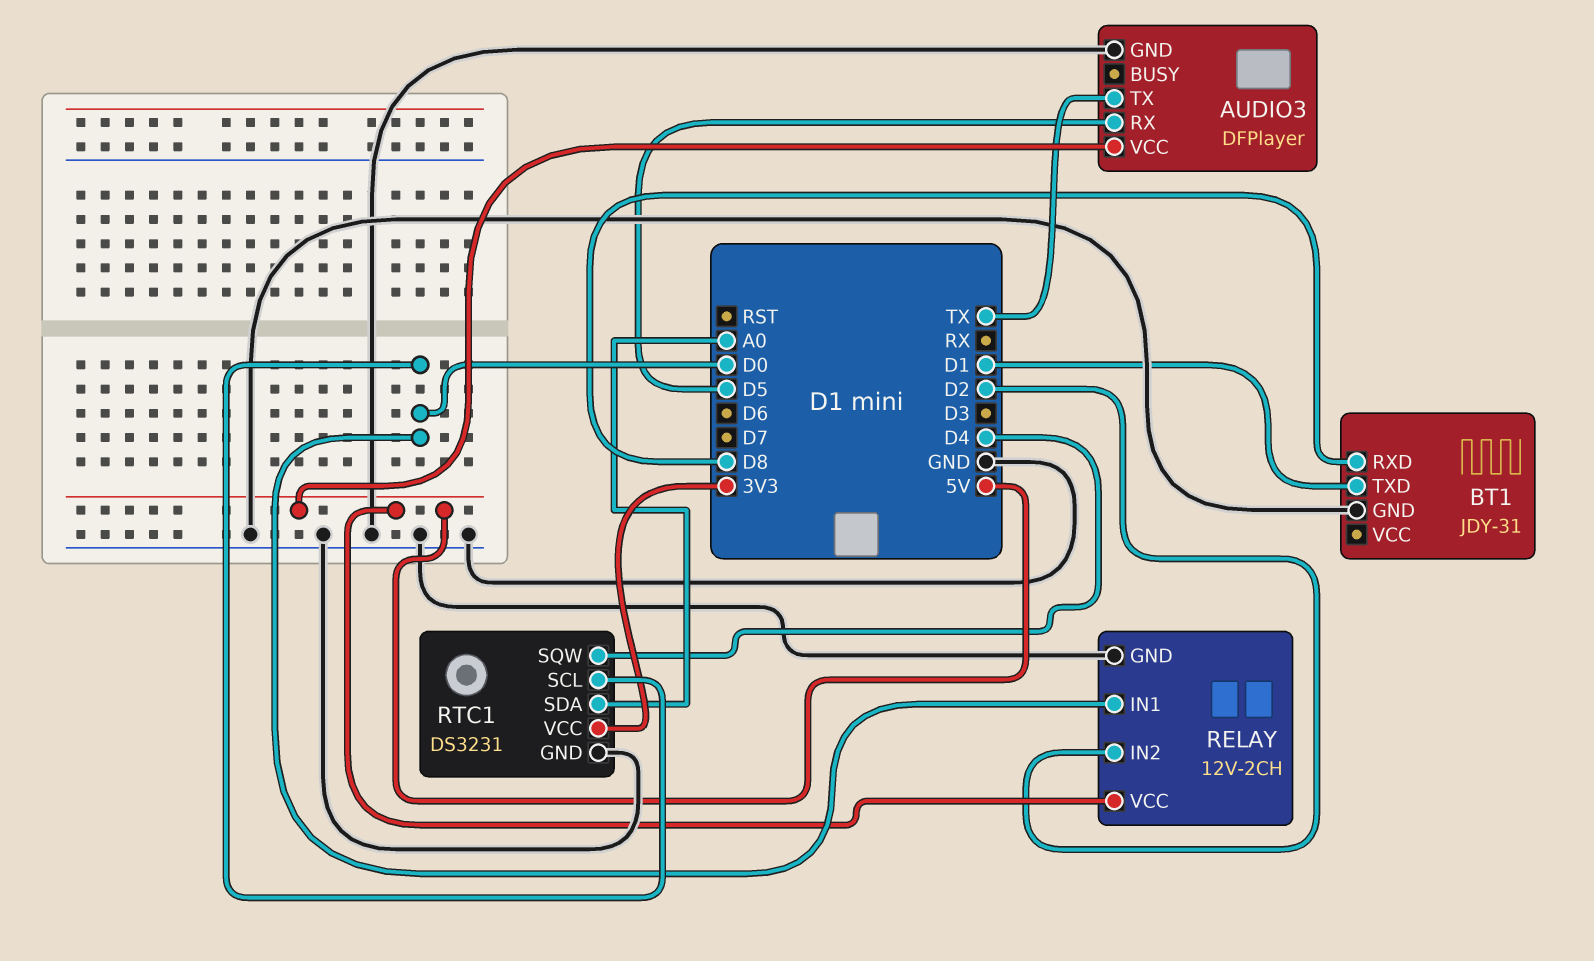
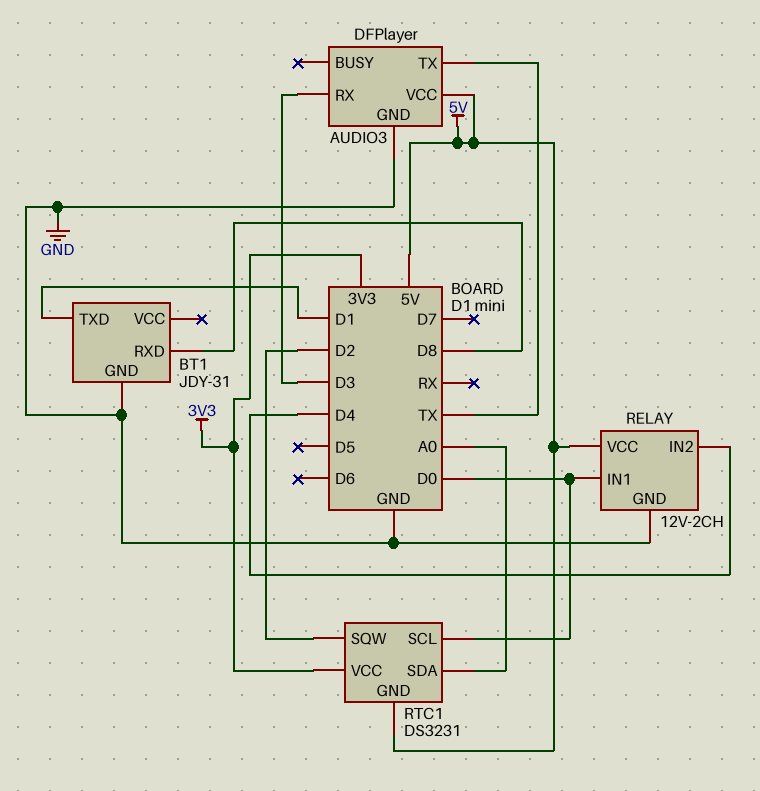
AUDIO3 pin RX: D5 -> D3
RELAY pin IN2: D2 -> D4
RTC1 pin GND: GND -> 5V
RTC1 pin SQW: D4 -> D2

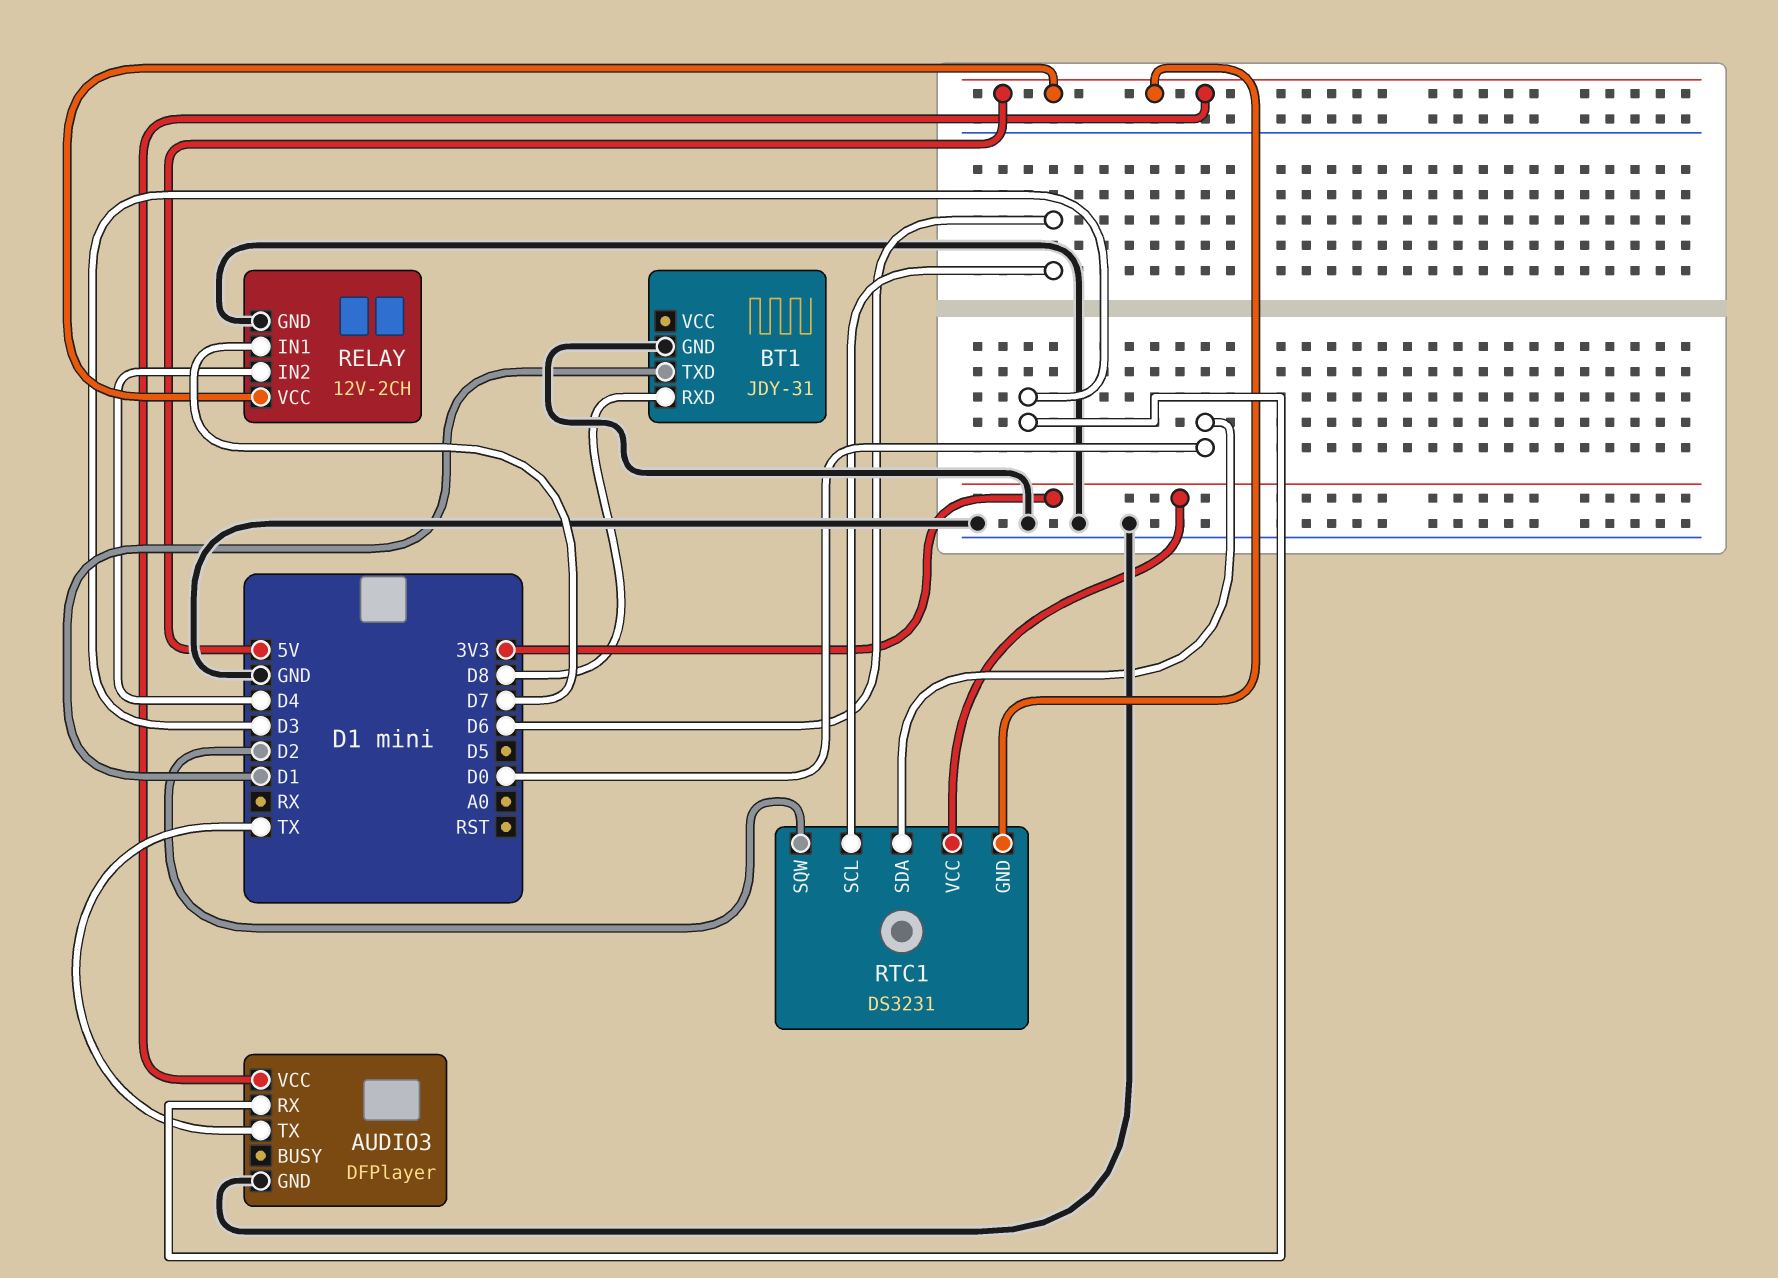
RELAY pin IN1: D0 -> D7
RTC1 pin SCL: D0 -> D6
RTC1 pin SDA: A0 -> D0

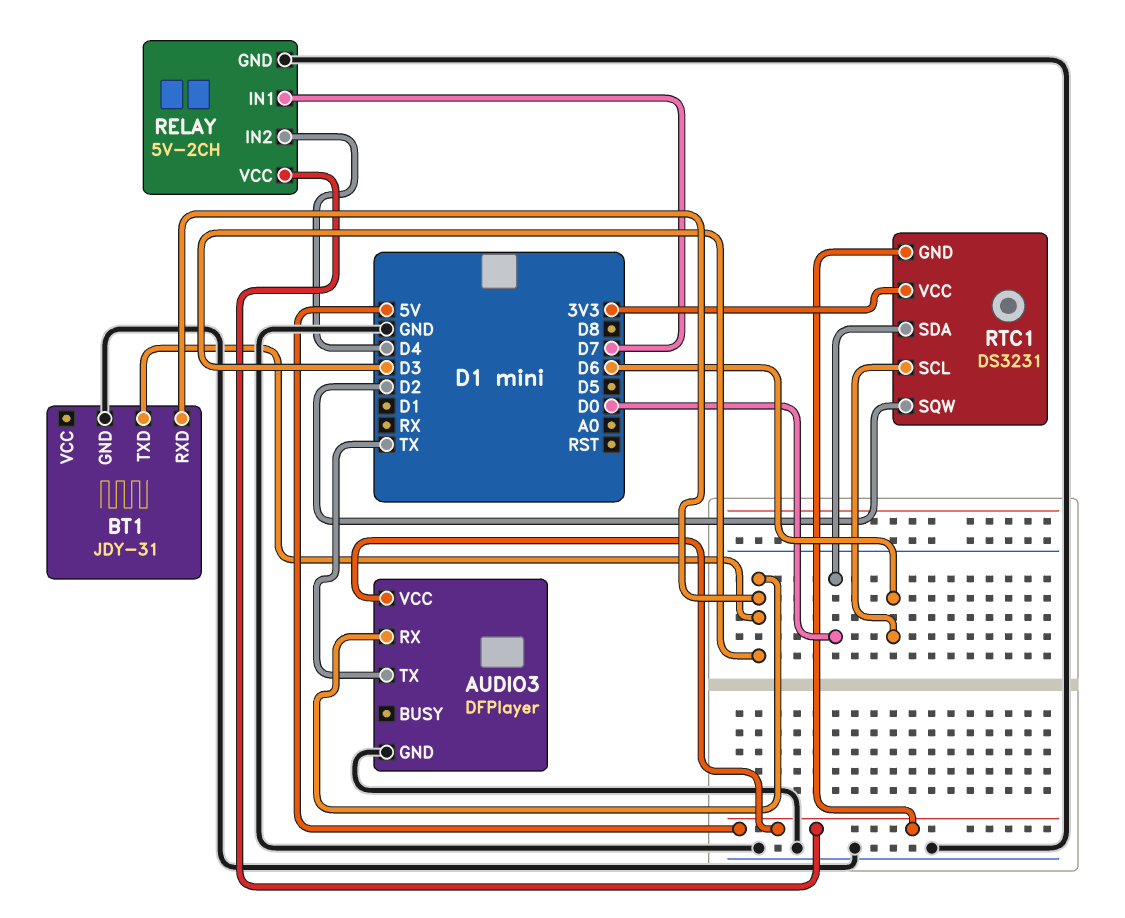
BT1 pin RXD: D8 -> D3
BT1 pin TXD: D1 -> D3
RELAY: 12V-2CH -> 5V-2CH

